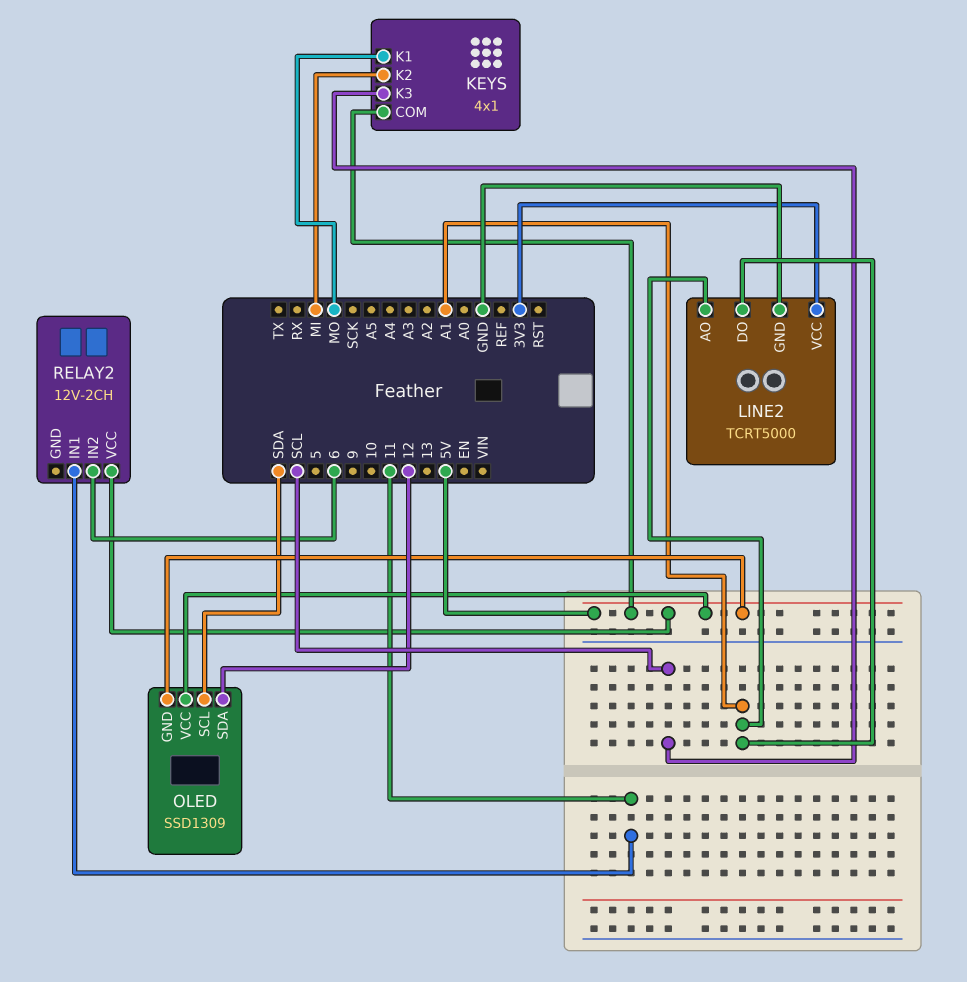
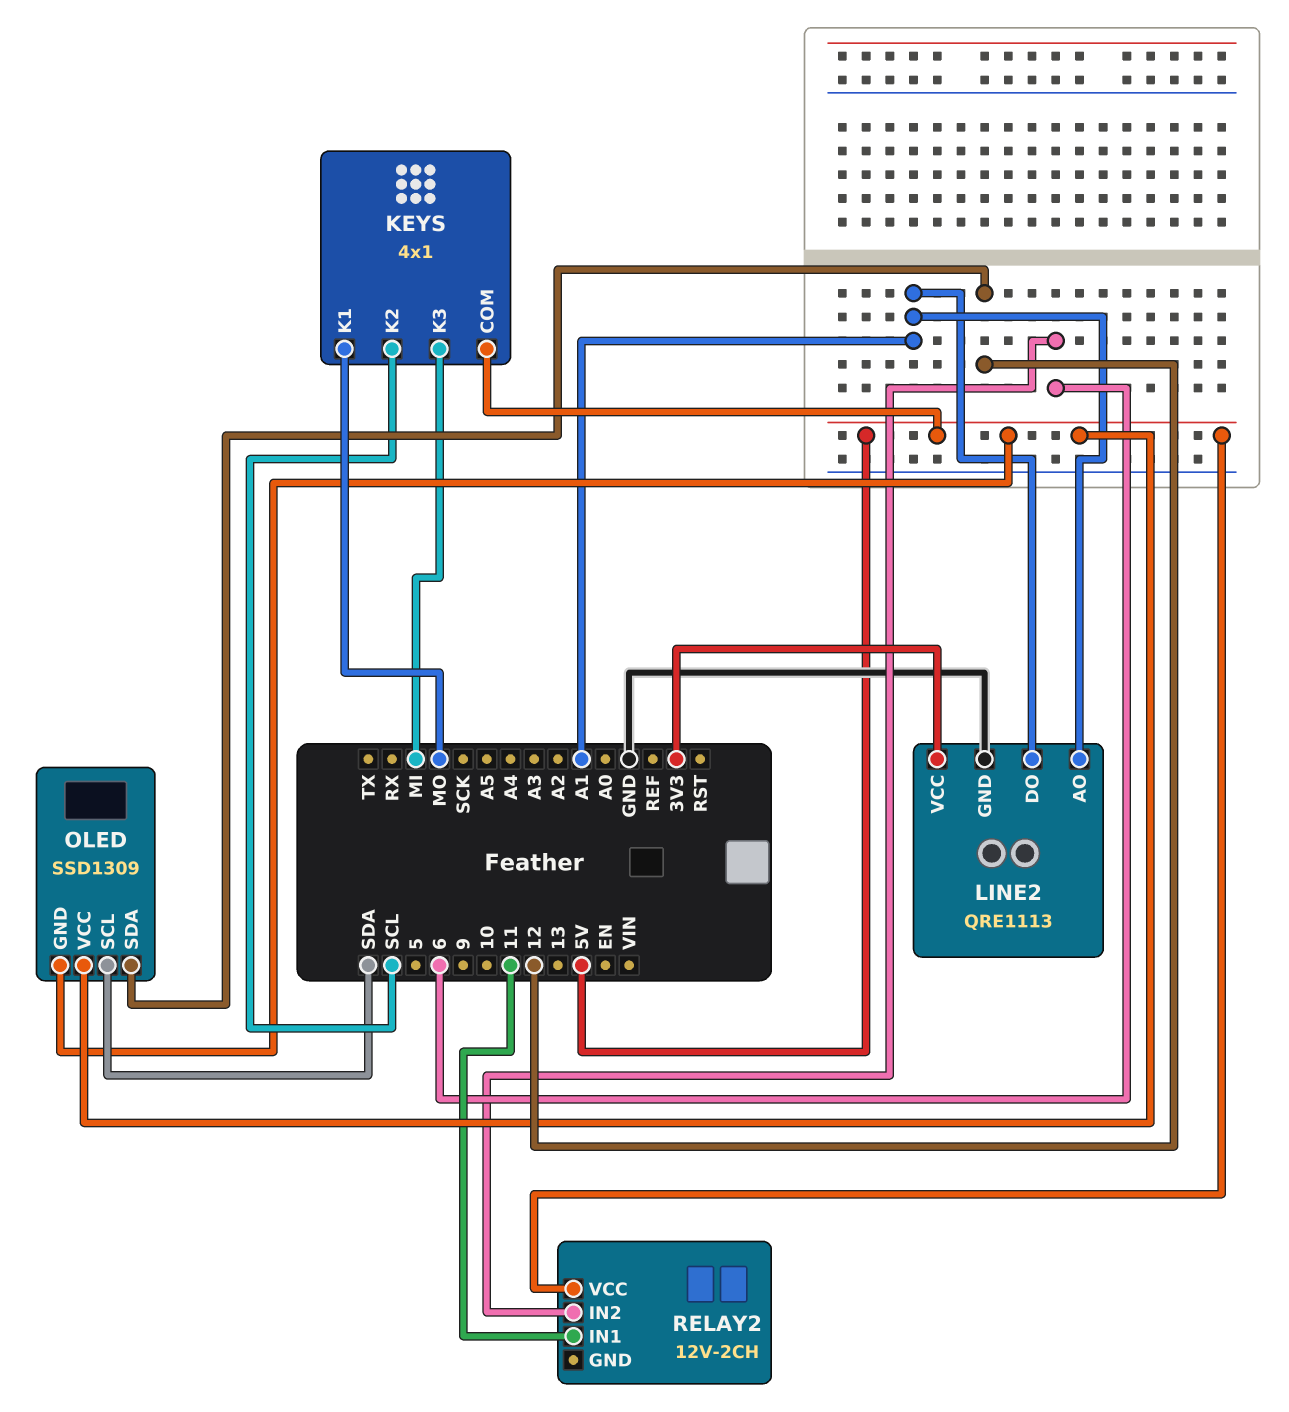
KEYS pin K2: MI -> SCL
KEYS pin K3: SCL -> MI
LINE2: TCRT5000 -> QRE1113

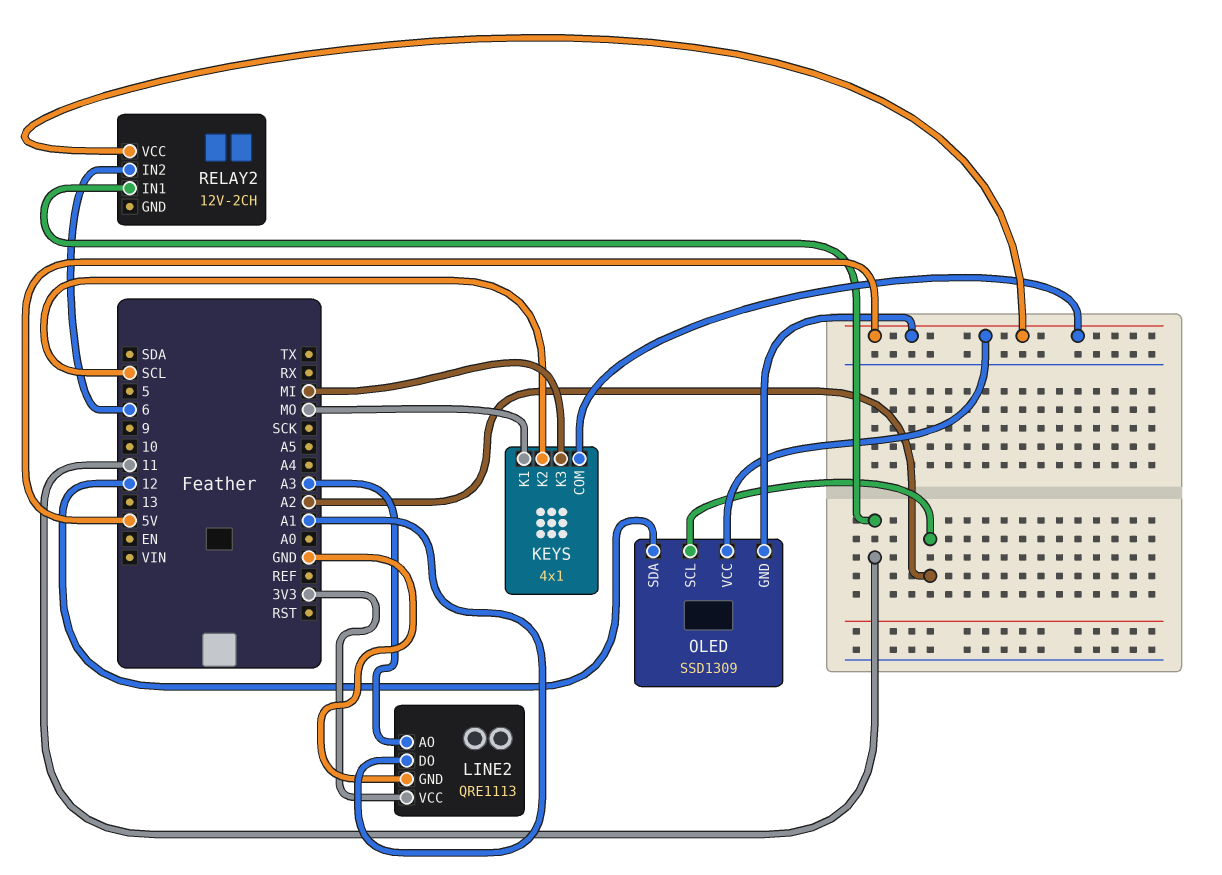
LINE2 pin AO: A1 -> A3
OLED pin SCL: SDA -> A2

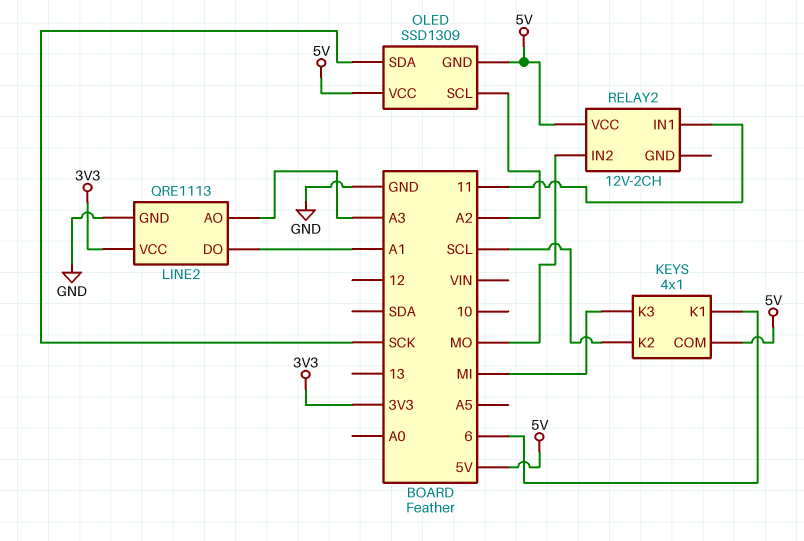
KEYS pin K1: MO -> 6
OLED pin SDA: 12 -> SCK
RELAY2 pin IN2: 6 -> MO

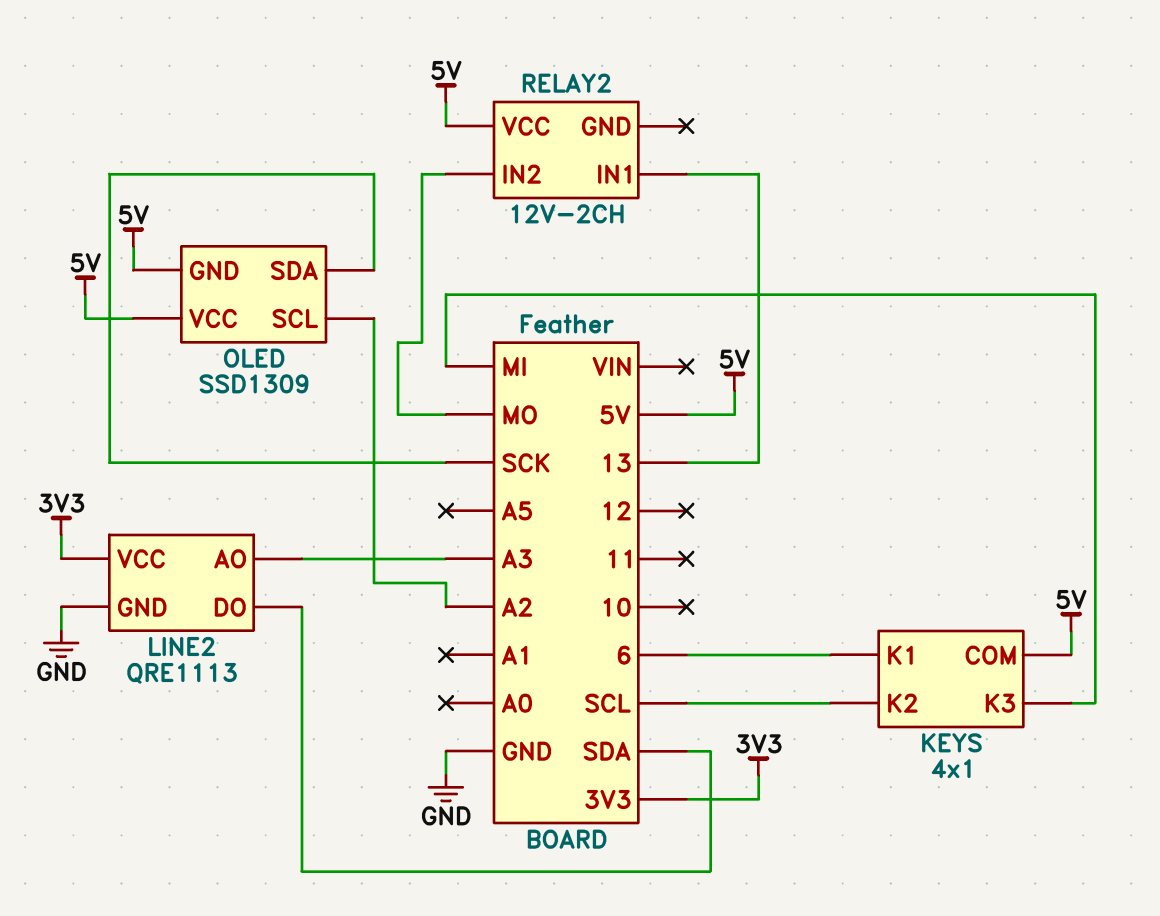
LINE2 pin DO: A1 -> SDA
RELAY2 pin IN1: 11 -> 13

